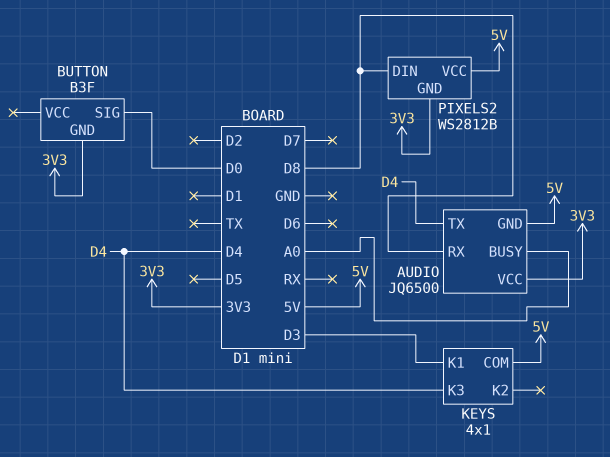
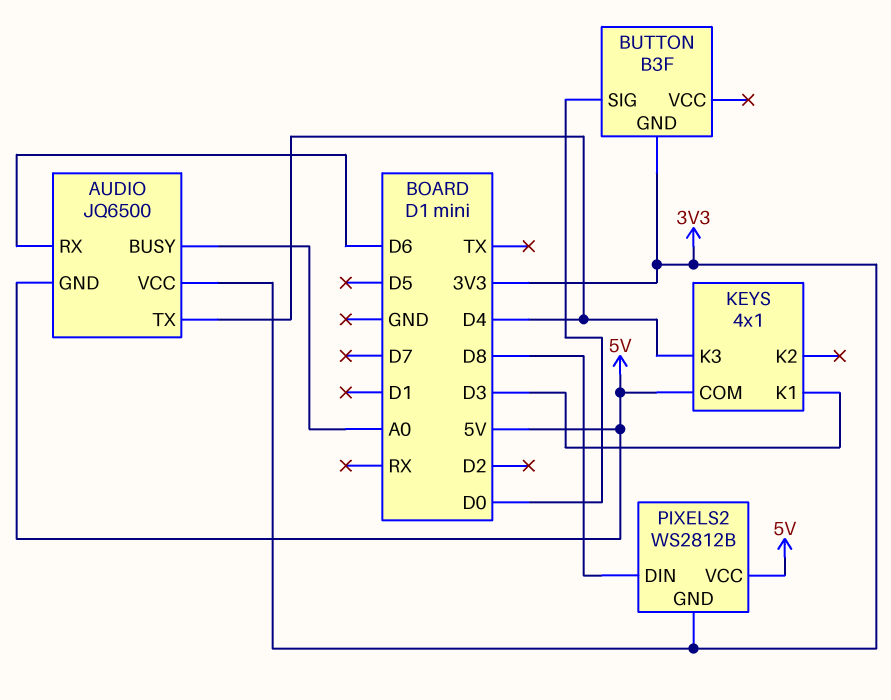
AUDIO pin RX: D8 -> D6

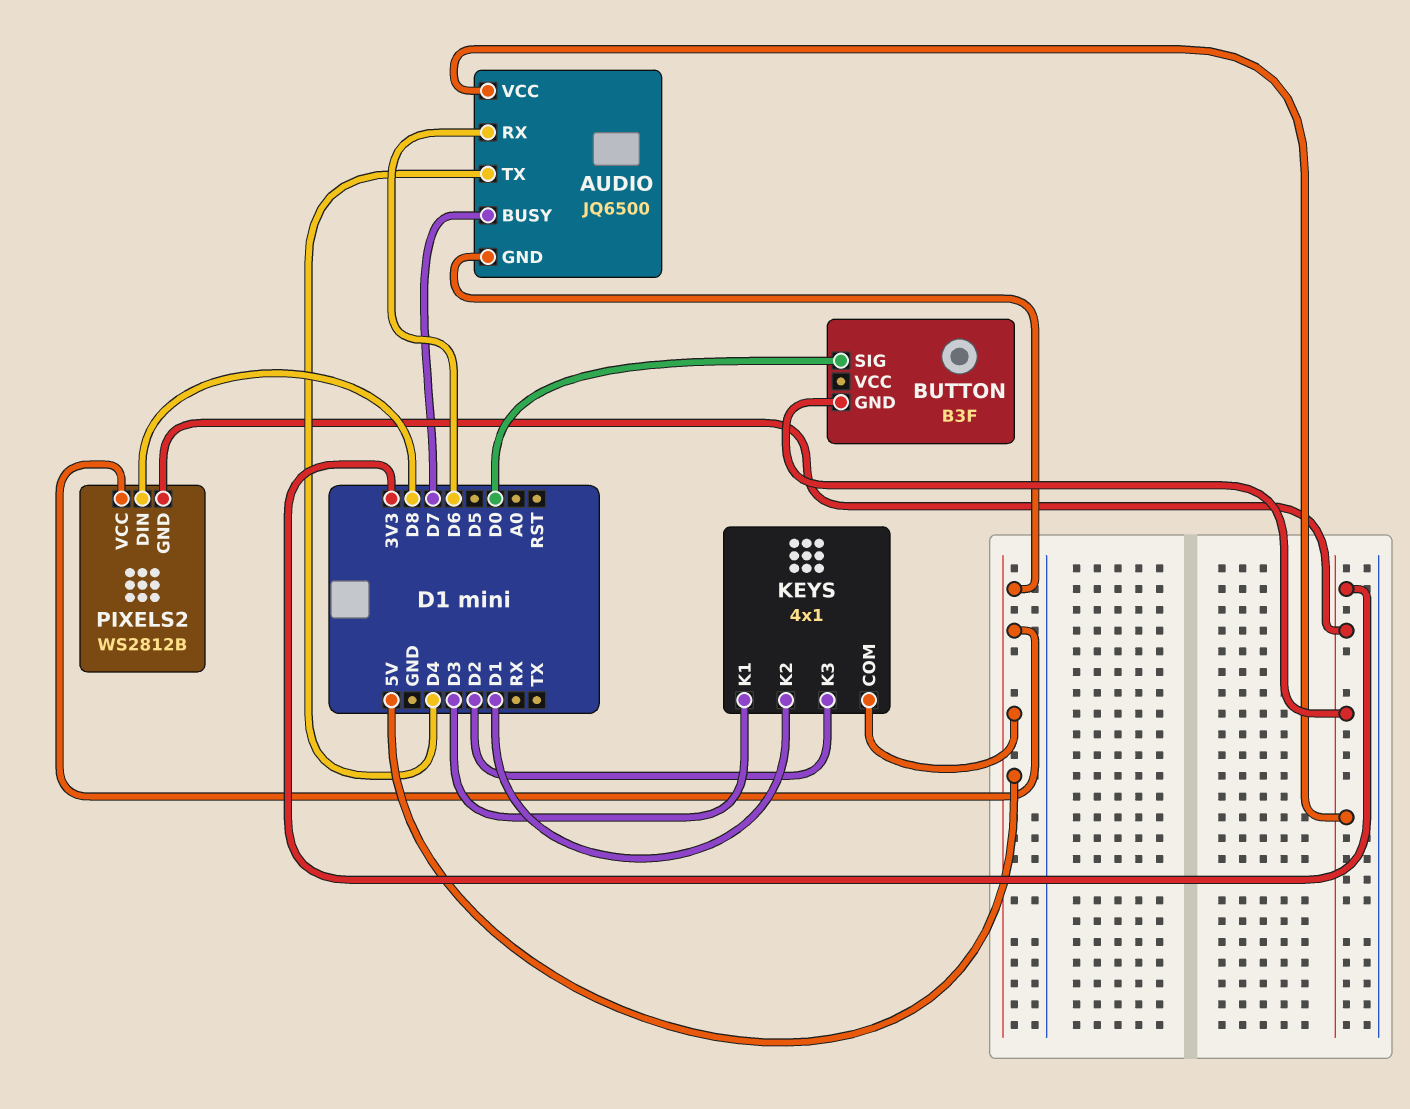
AUDIO pin BUSY: A0 -> D7
KEYS pin K2: none -> D1
KEYS pin K3: D4 -> D2

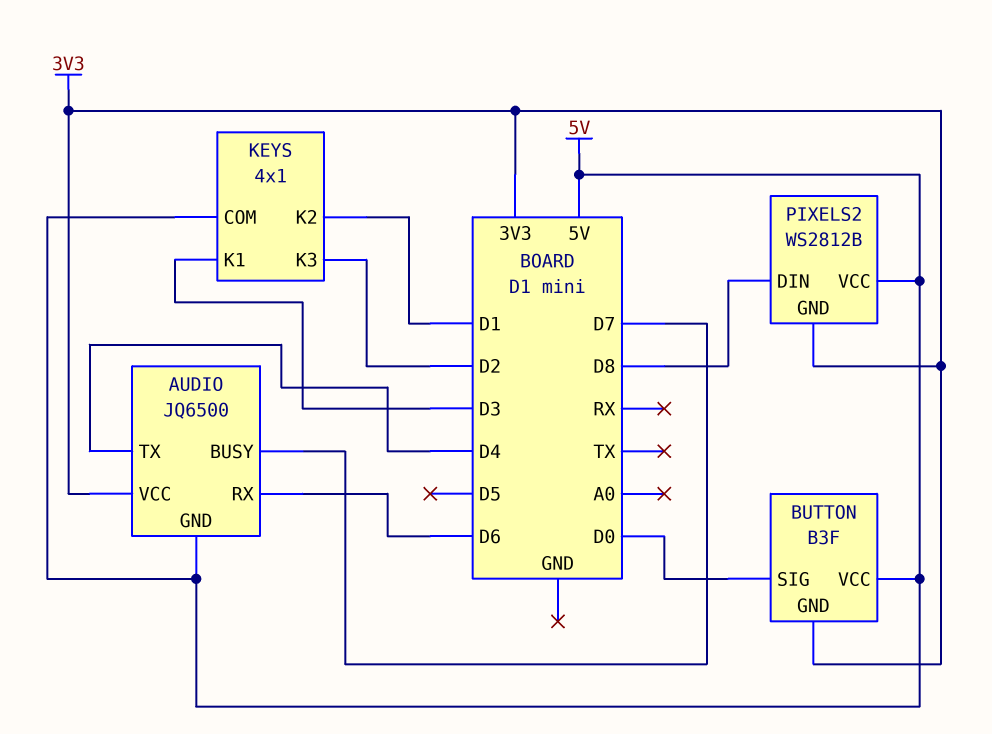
BUTTON pin VCC: none -> 5V

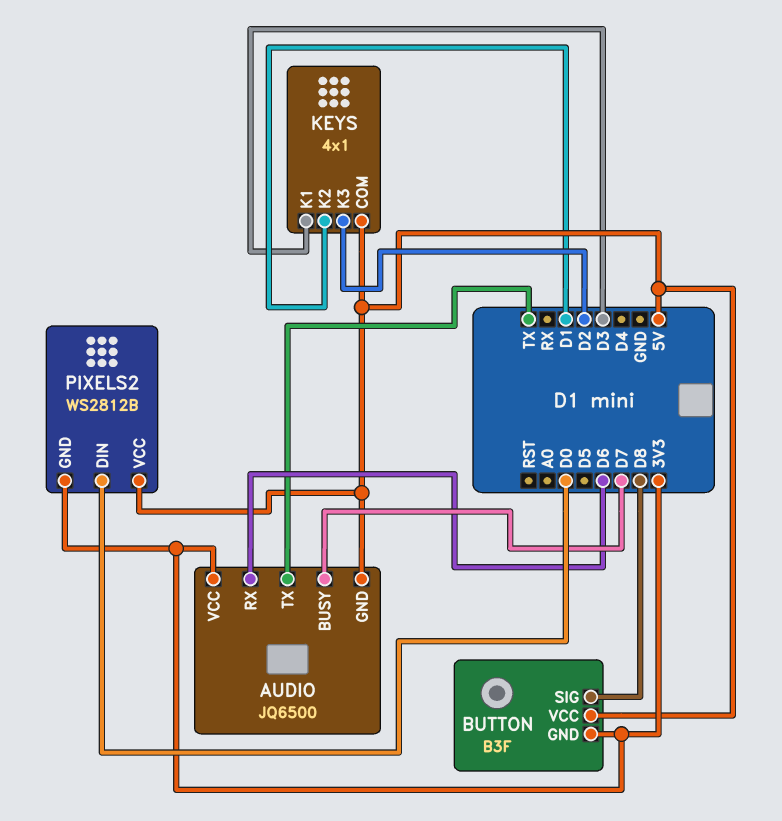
AUDIO pin TX: D4 -> TX
BUTTON pin SIG: D0 -> D8
PIXELS2 pin DIN: D8 -> D0

